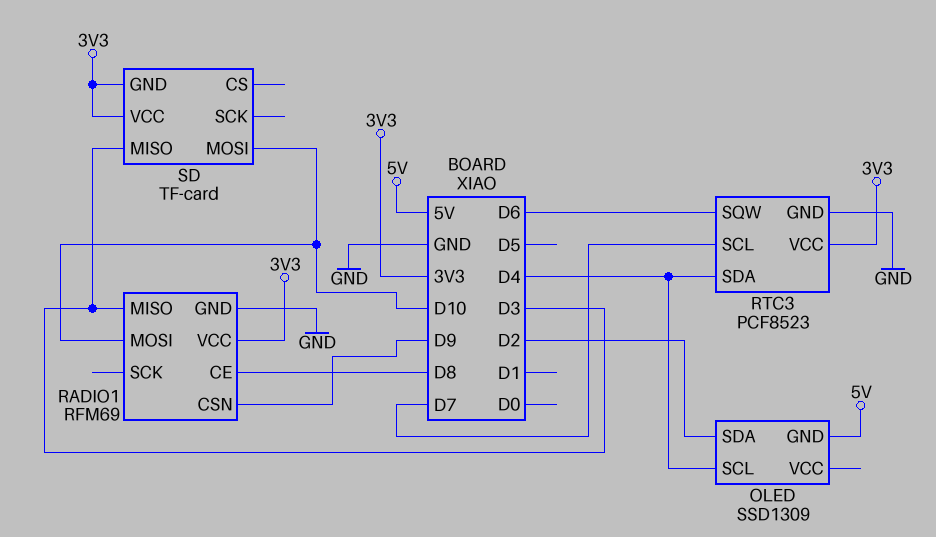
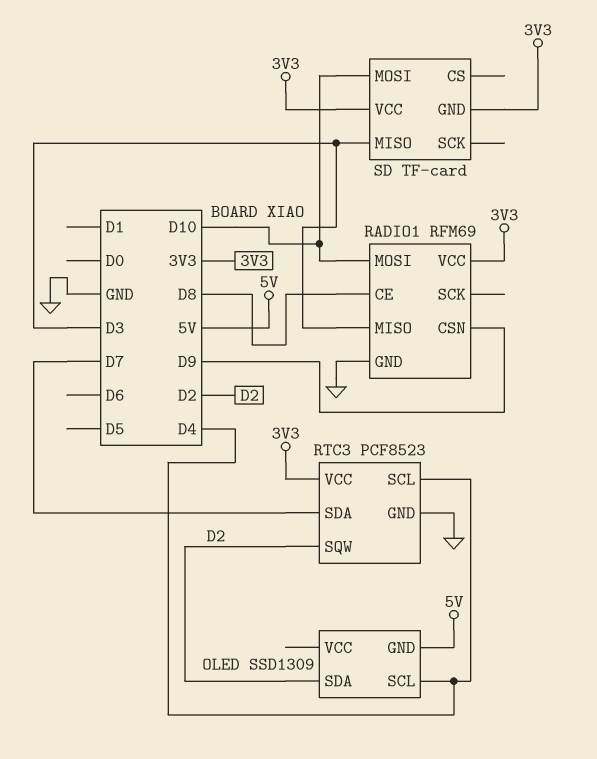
RTC3 pin SCL: D7 -> D4
RTC3 pin SDA: D4 -> D7
RTC3 pin SQW: D6 -> D2

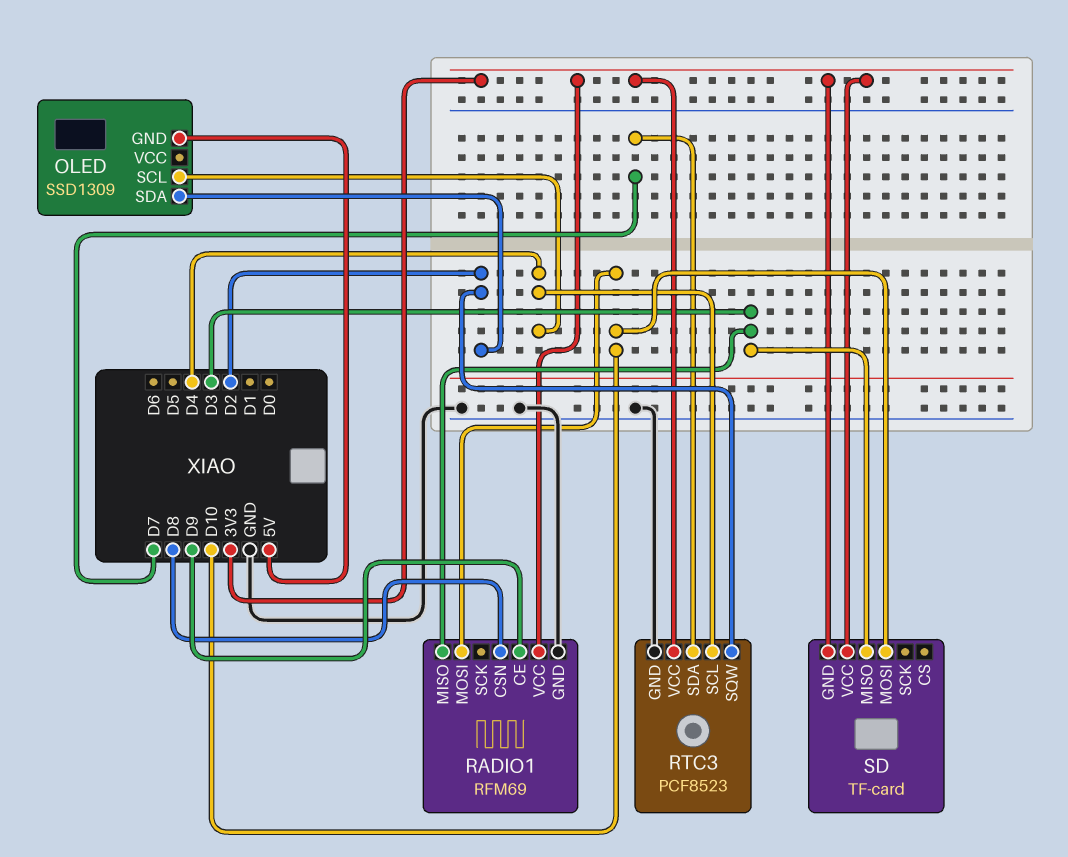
RADIO1 pin CE: D8 -> D9
RADIO1 pin CSN: D9 -> D8

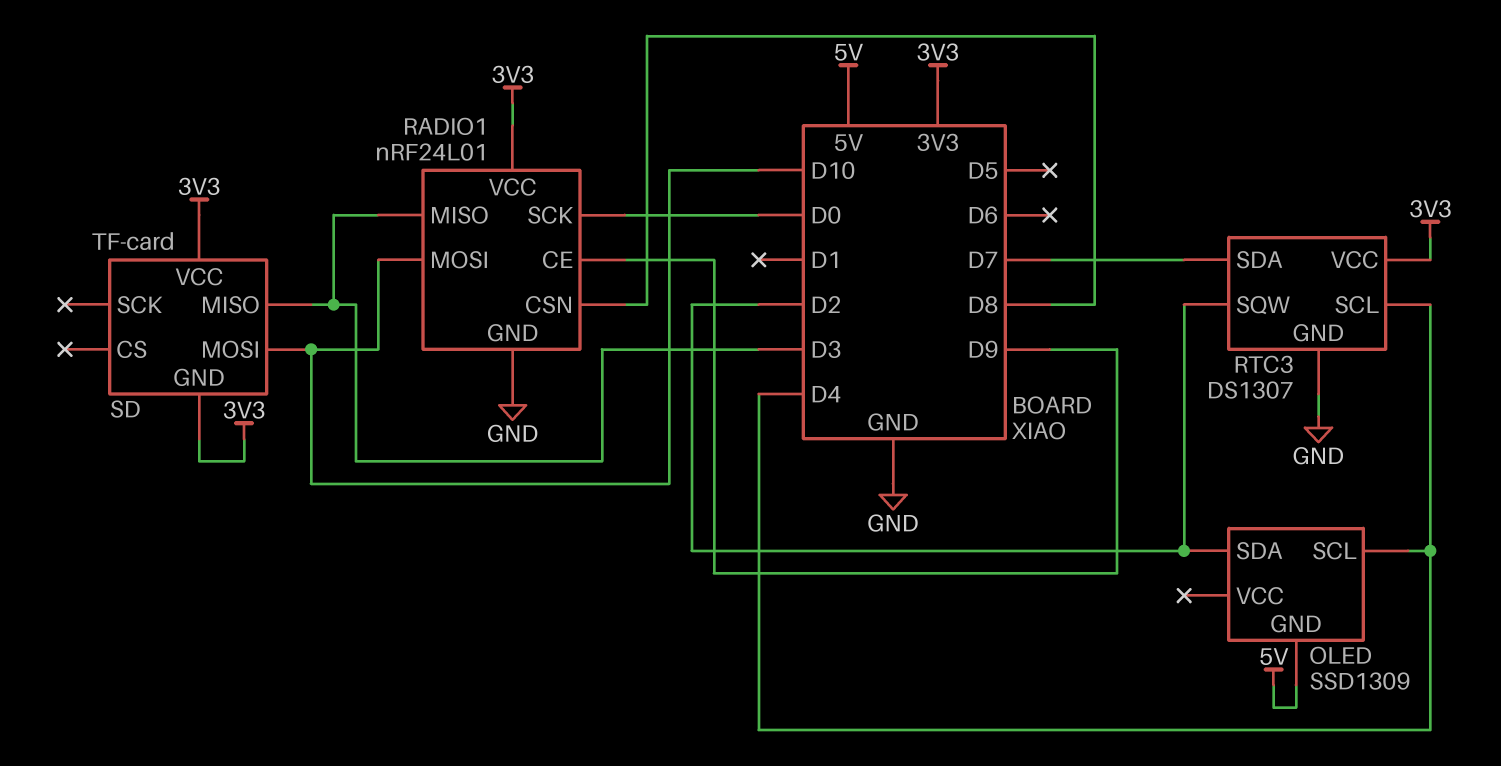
RADIO1: RFM69 -> nRF24L01
RADIO1 pin SCK: none -> D0
RTC3: PCF8523 -> DS1307

